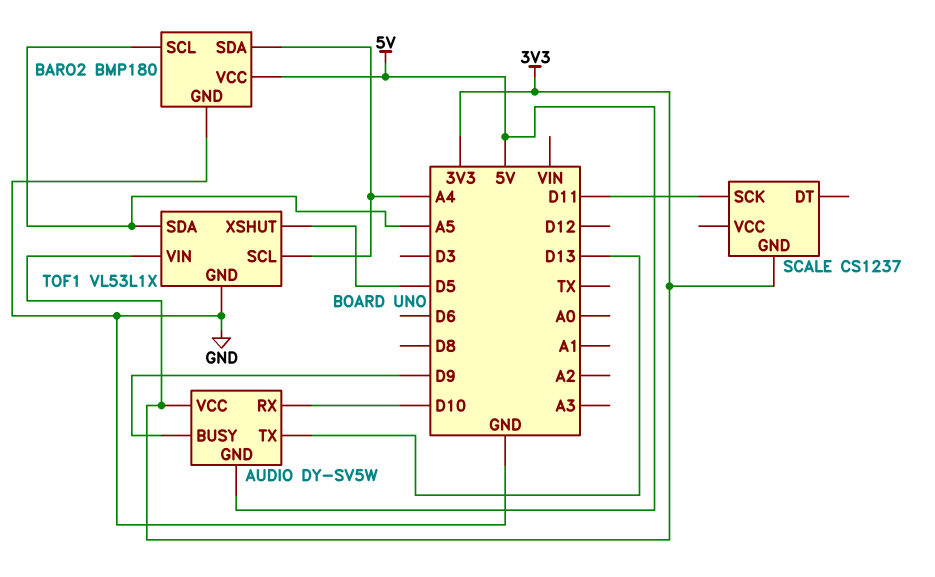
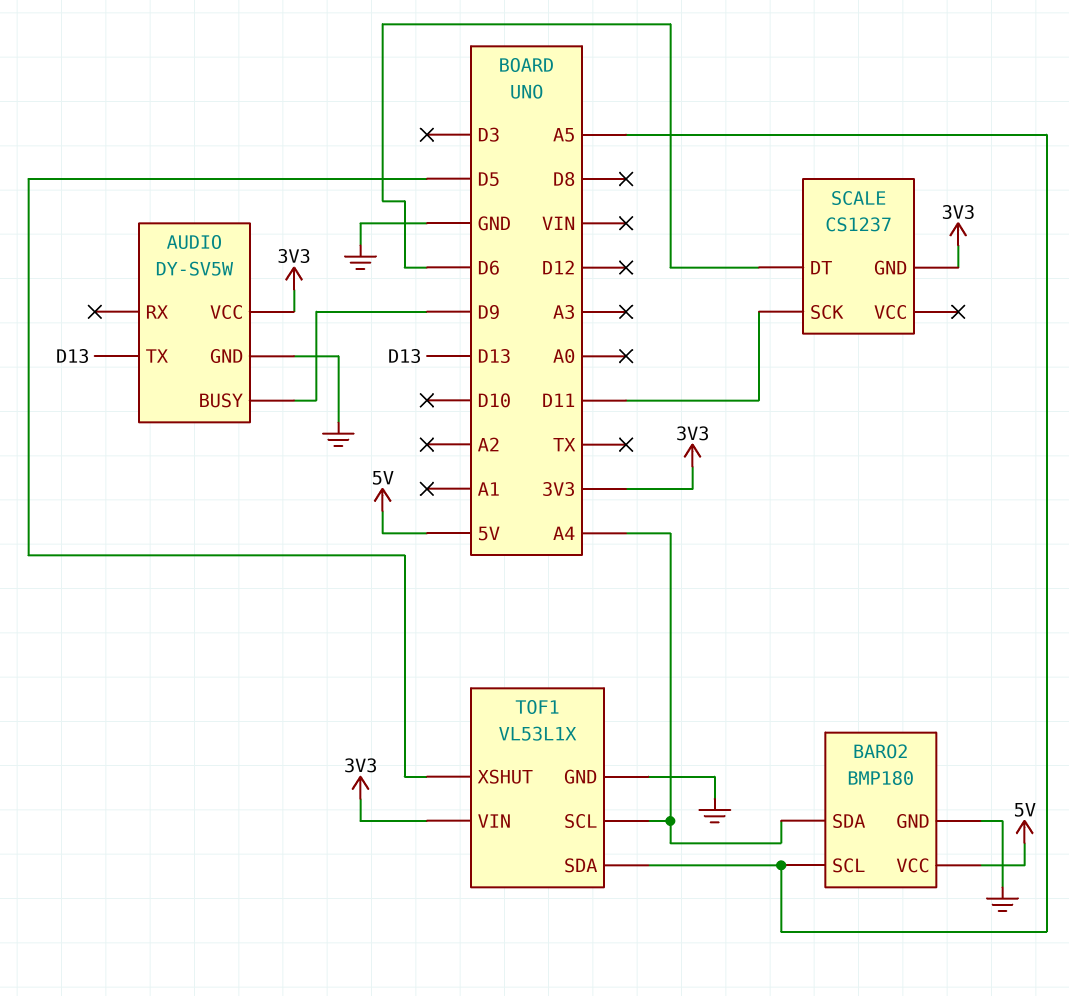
AUDIO pin GND: 5V -> GND
AUDIO pin RX: D10 -> none
SCALE pin DT: none -> D6

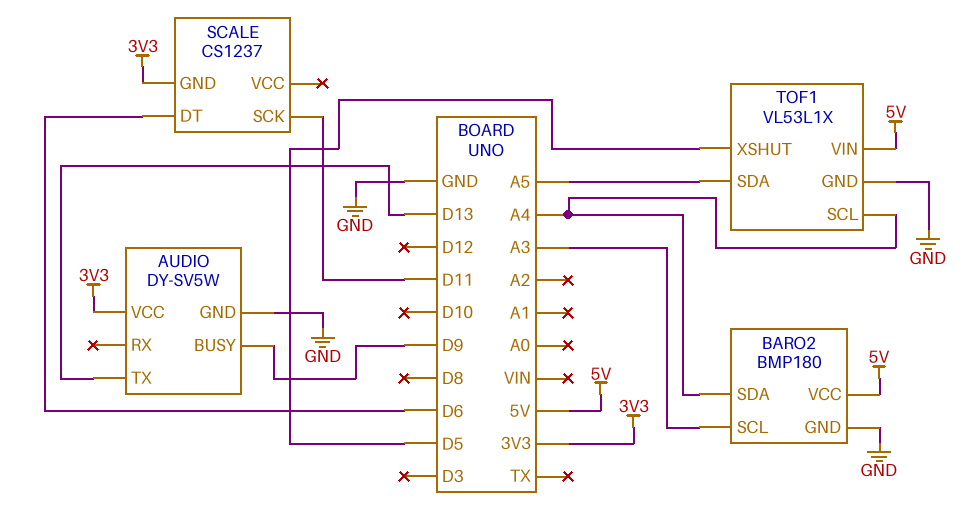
BARO2 pin SCL: A5 -> A3
TOF1 pin VIN: 3V3 -> 5V

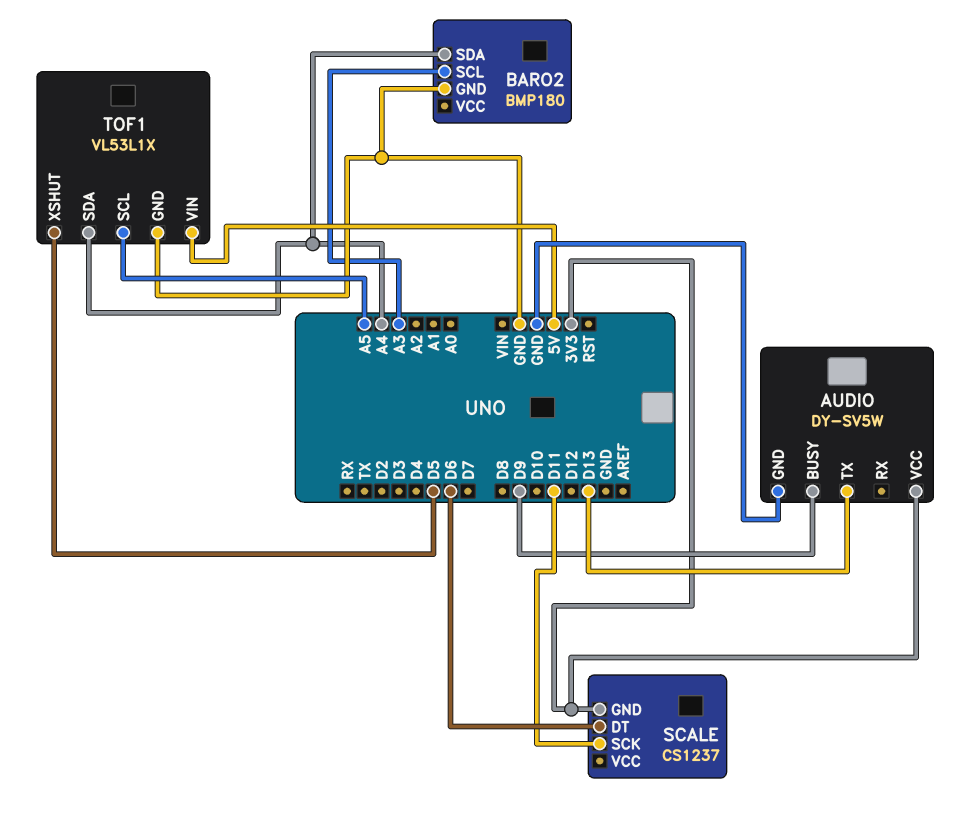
BARO2 pin VCC: 5V -> none
TOF1 pin SCL: A4 -> A5
TOF1 pin SDA: A5 -> A4

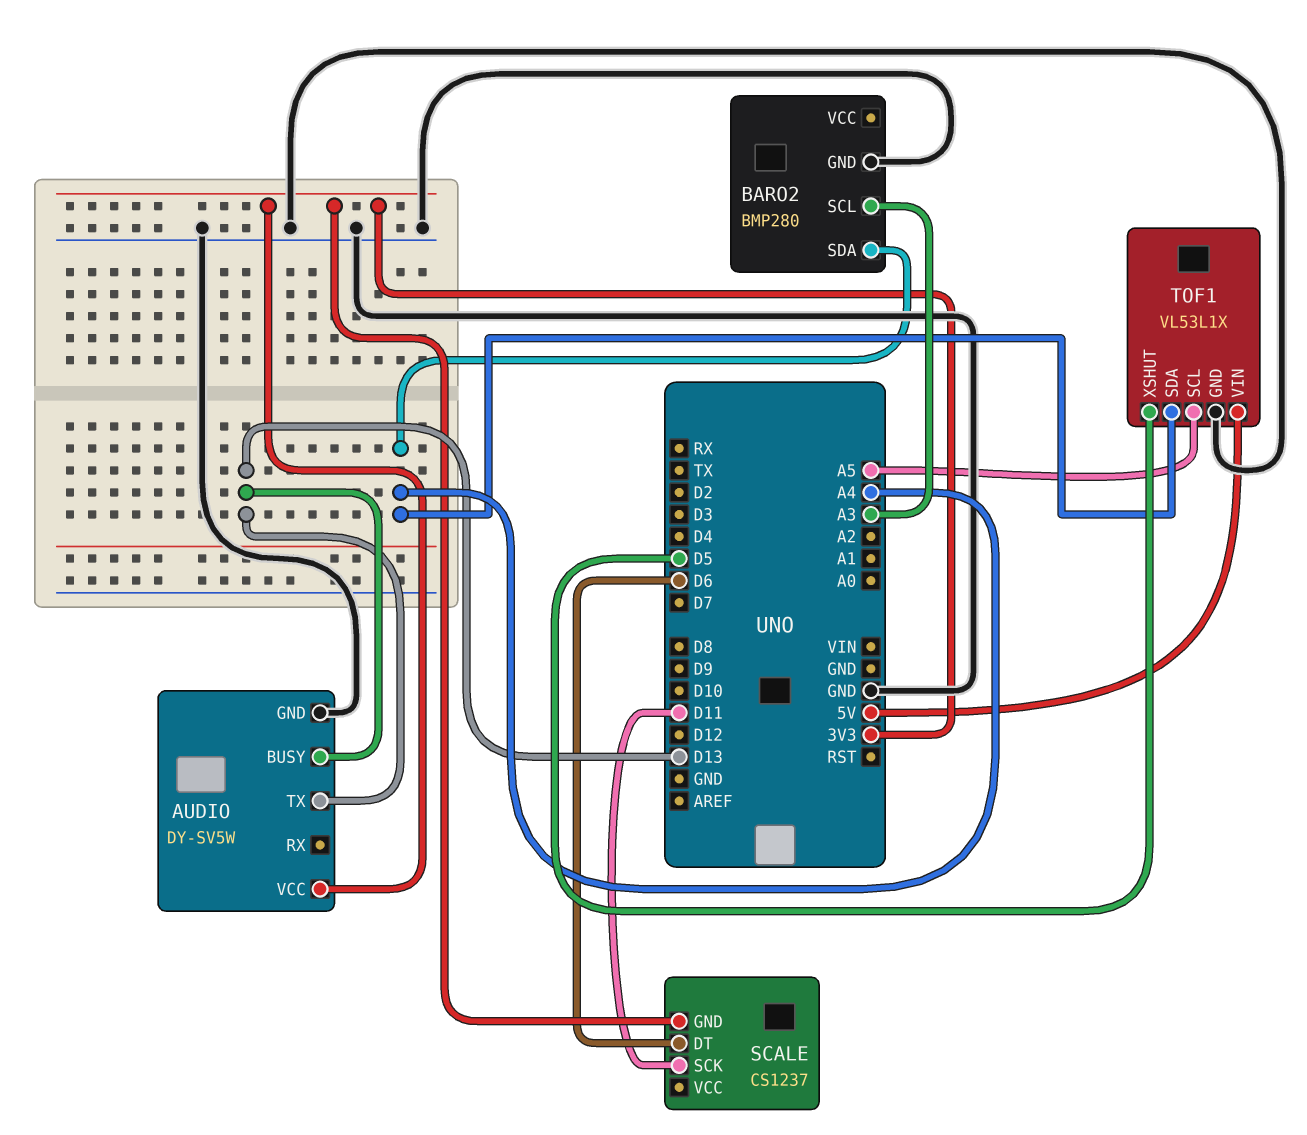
AUDIO pin BUSY: D9 -> D13
BARO2: BMP180 -> BMP280

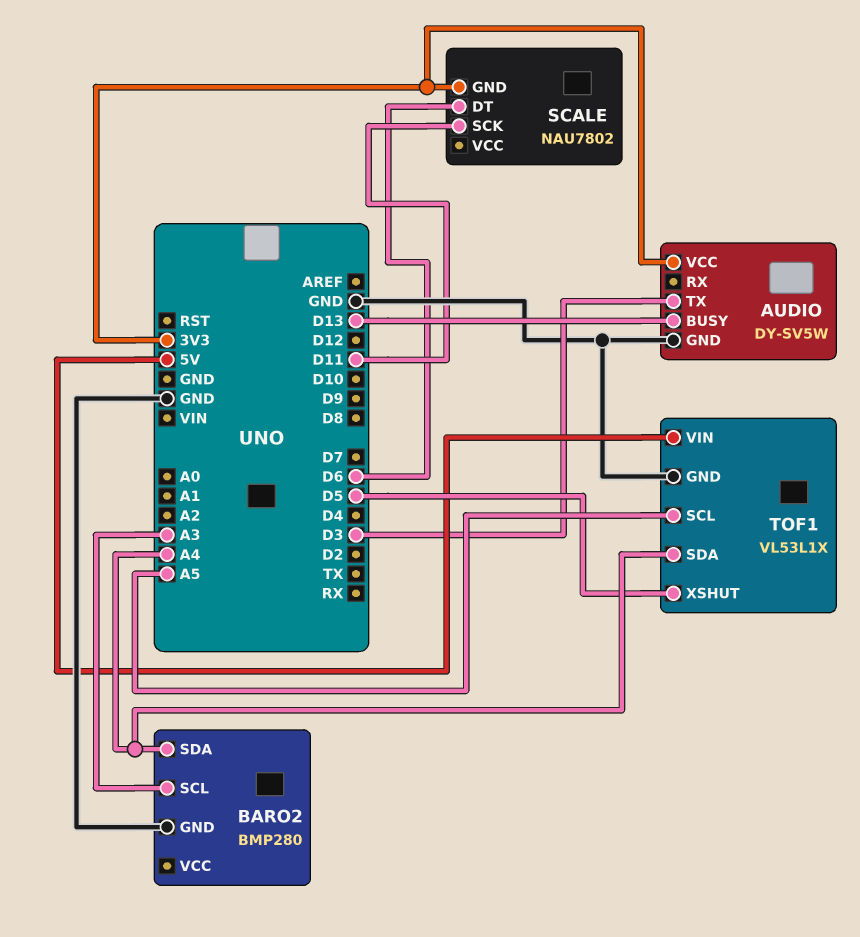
AUDIO pin TX: D13 -> D3
SCALE: CS1237 -> NAU7802

